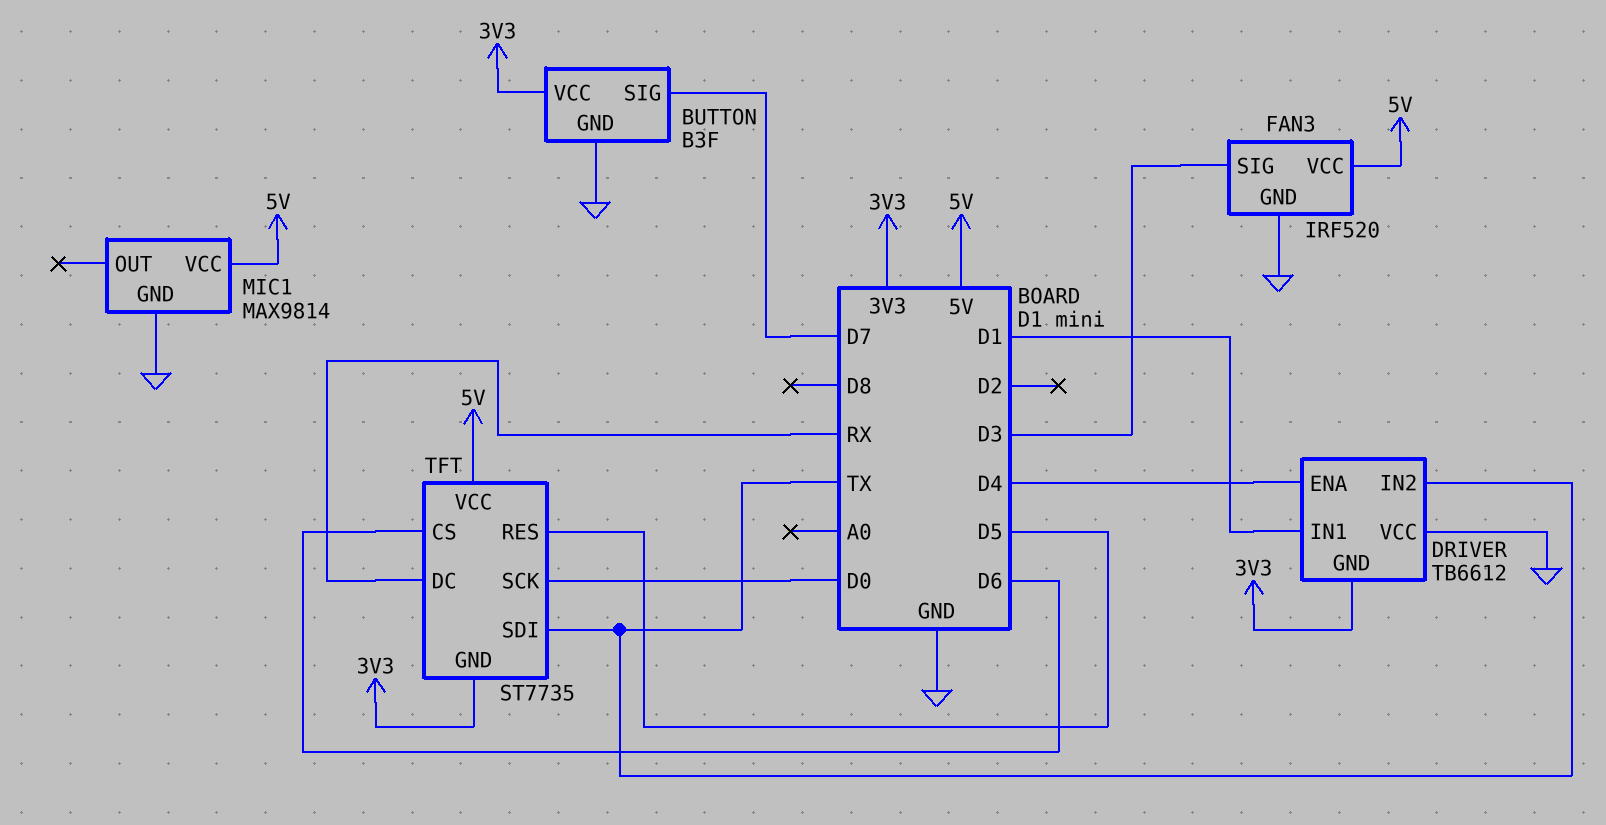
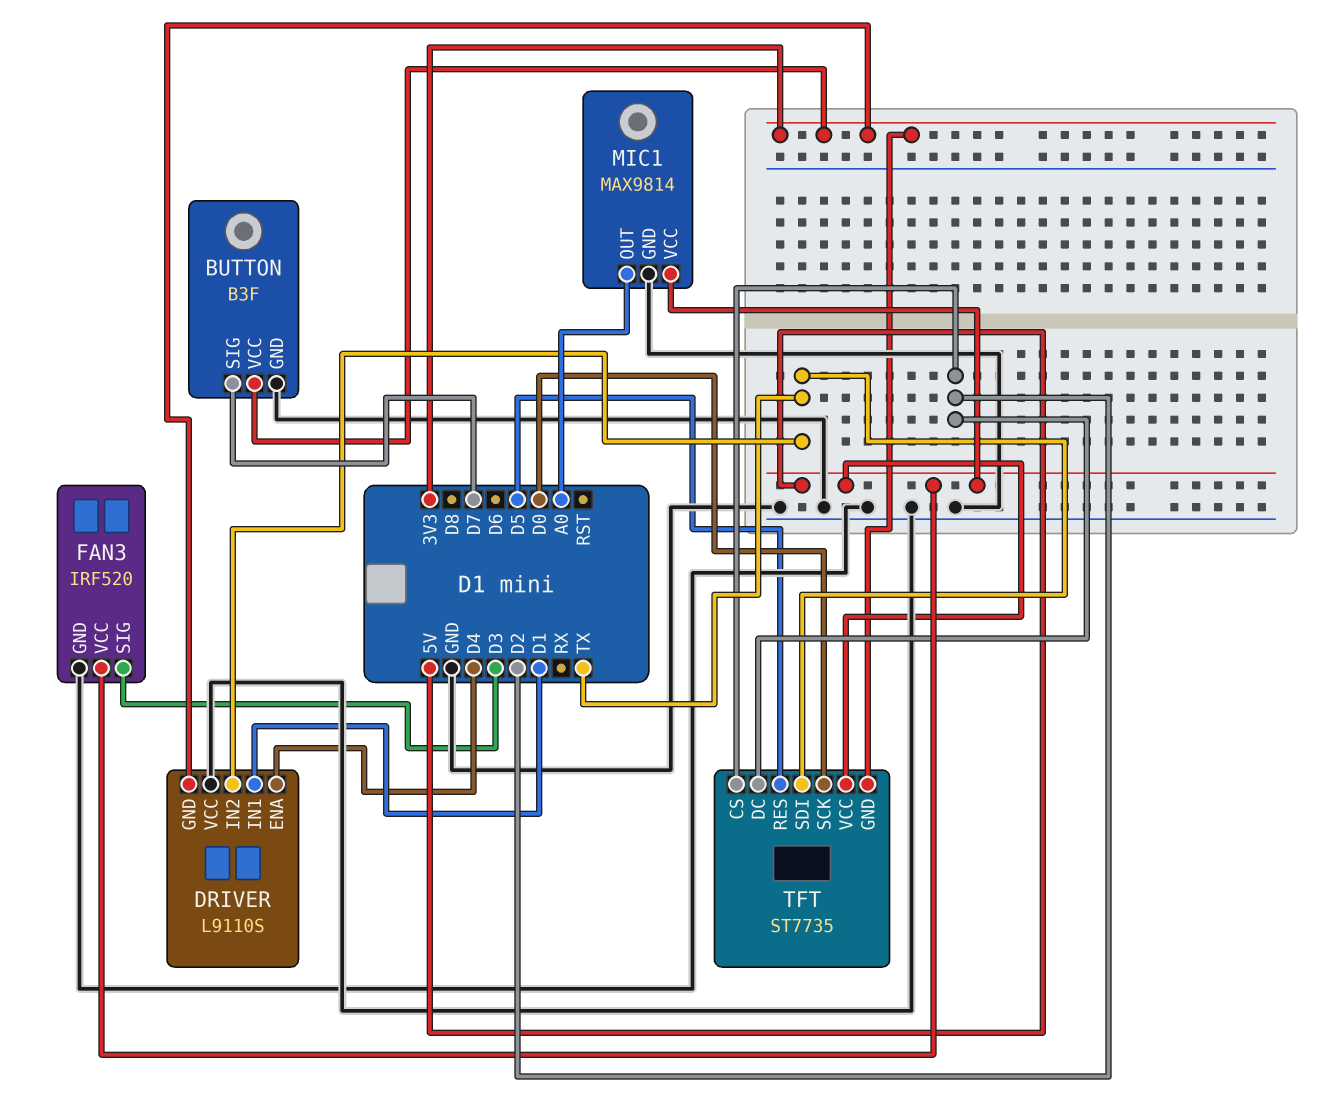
DRIVER: TB6612 -> L9110S
MIC1 pin OUT: none -> A0
TFT pin CS: D6 -> D2
TFT pin DC: RX -> D2

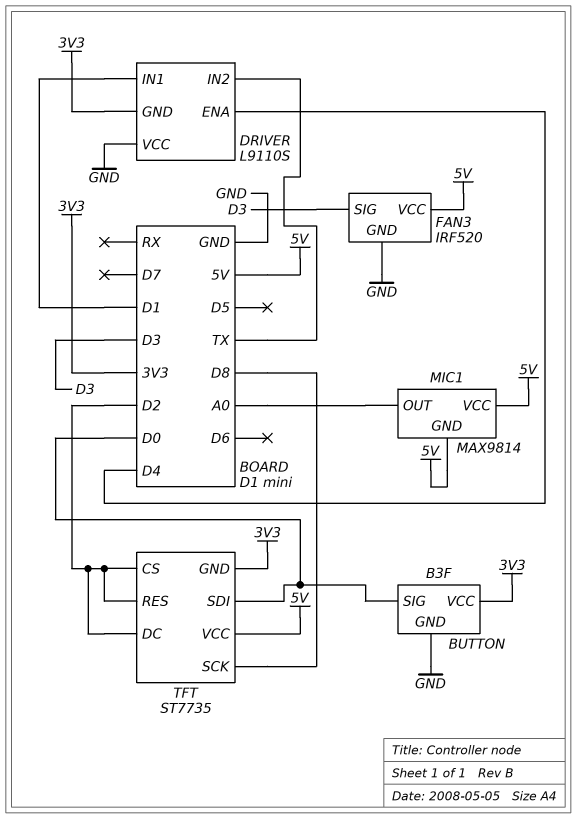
BUTTON pin SIG: D7 -> D0
MIC1 pin GND: GND -> 5V
TFT pin RES: D5 -> D2
TFT pin SCK: D0 -> D8
TFT pin SDI: TX -> D0

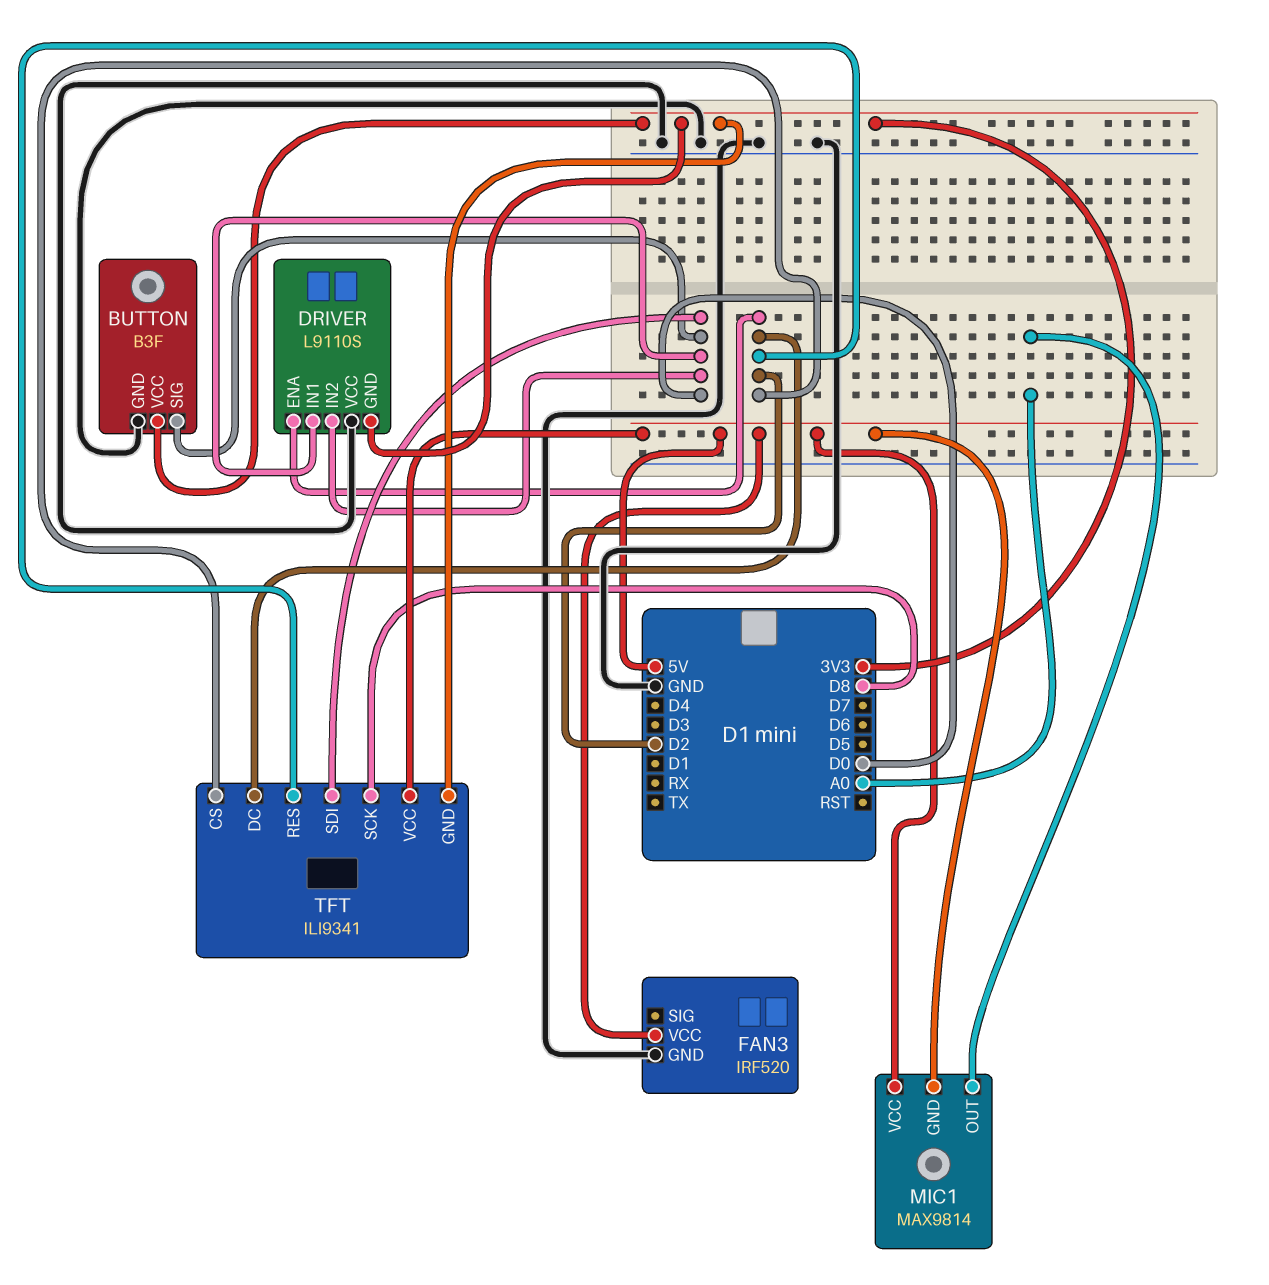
DRIVER pin ENA: D4 -> D2
DRIVER pin IN1: D1 -> D0
DRIVER pin IN2: TX -> D0
FAN3 pin SIG: D3 -> none
TFT: ST7735 -> ILI9341

